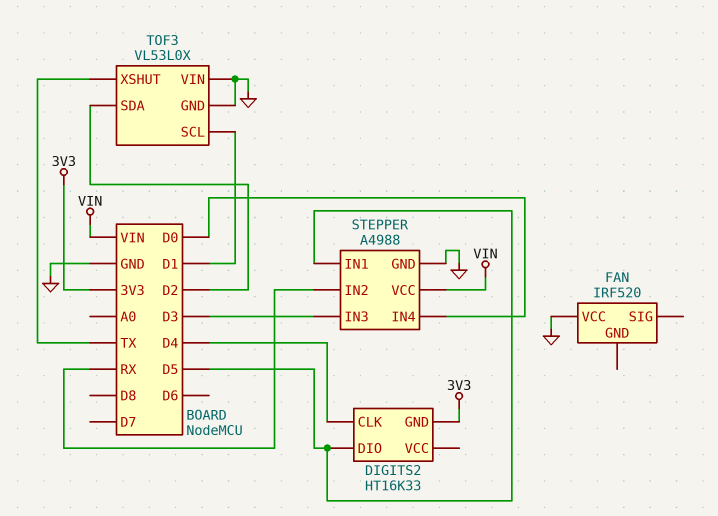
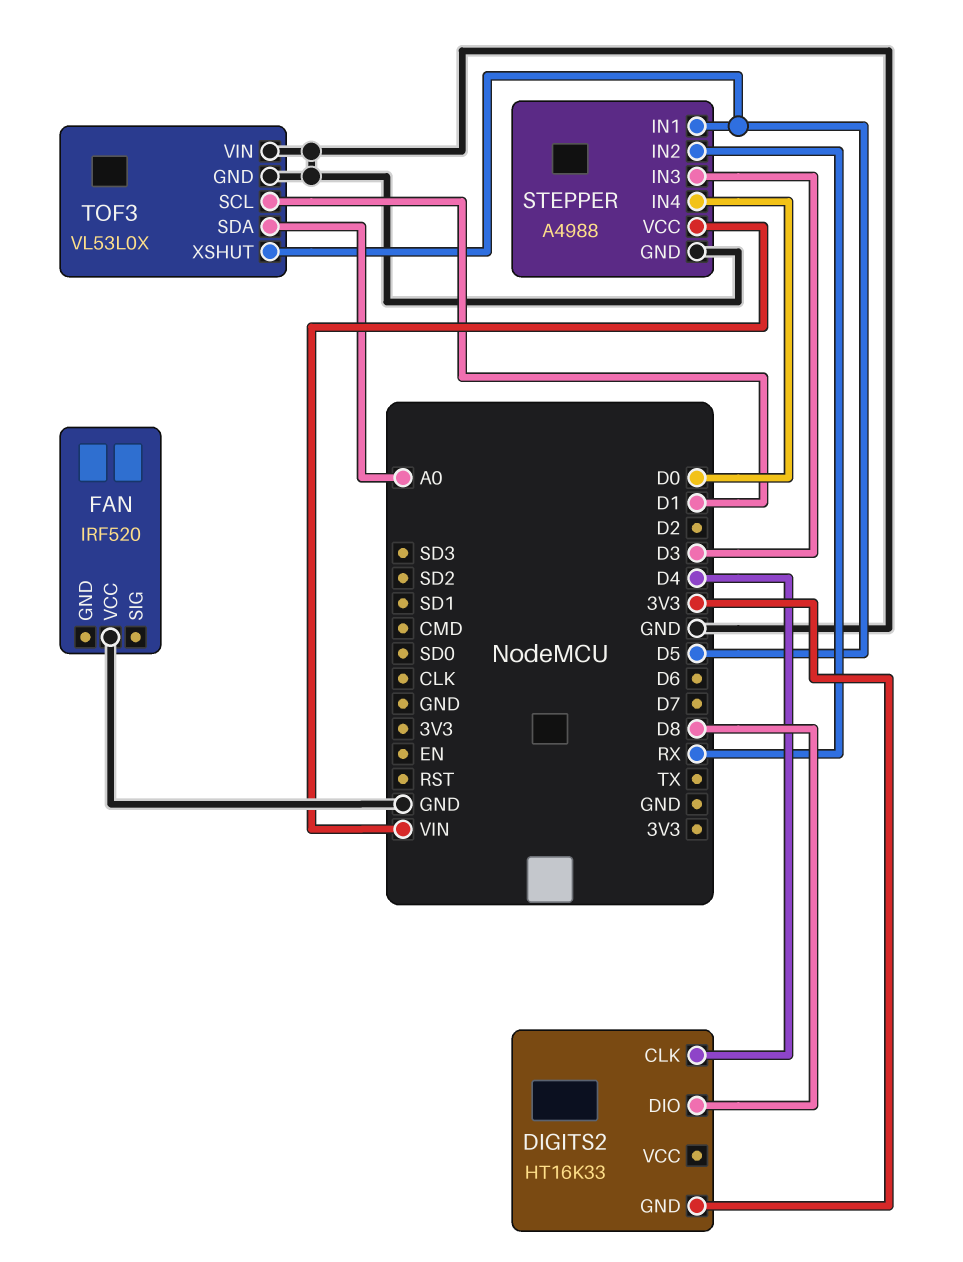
DIGITS2 pin DIO: D5 -> D8
TOF3 pin SDA: D2 -> A0
TOF3 pin XSHUT: TX -> D5

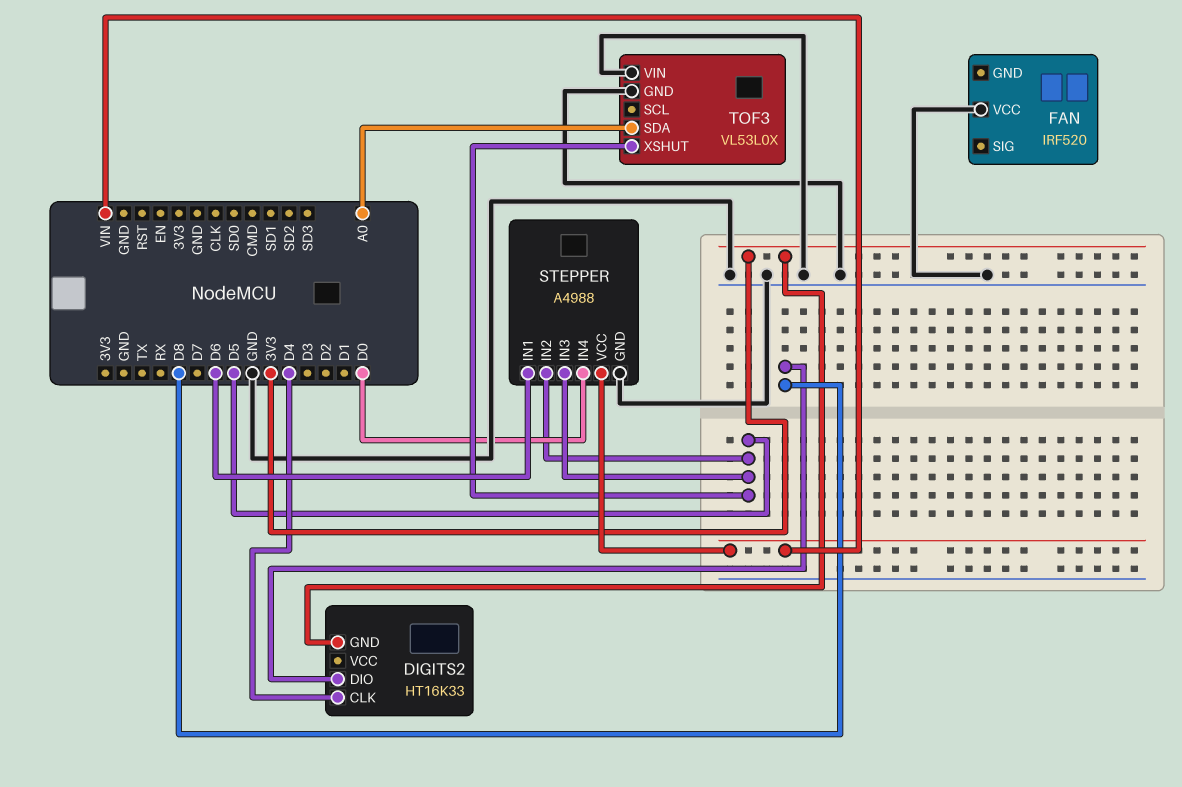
STEPPER pin IN1: D5 -> D6
STEPPER pin IN2: RX -> D5
STEPPER pin IN3: D3 -> D5
TOF3 pin SCL: D1 -> none

